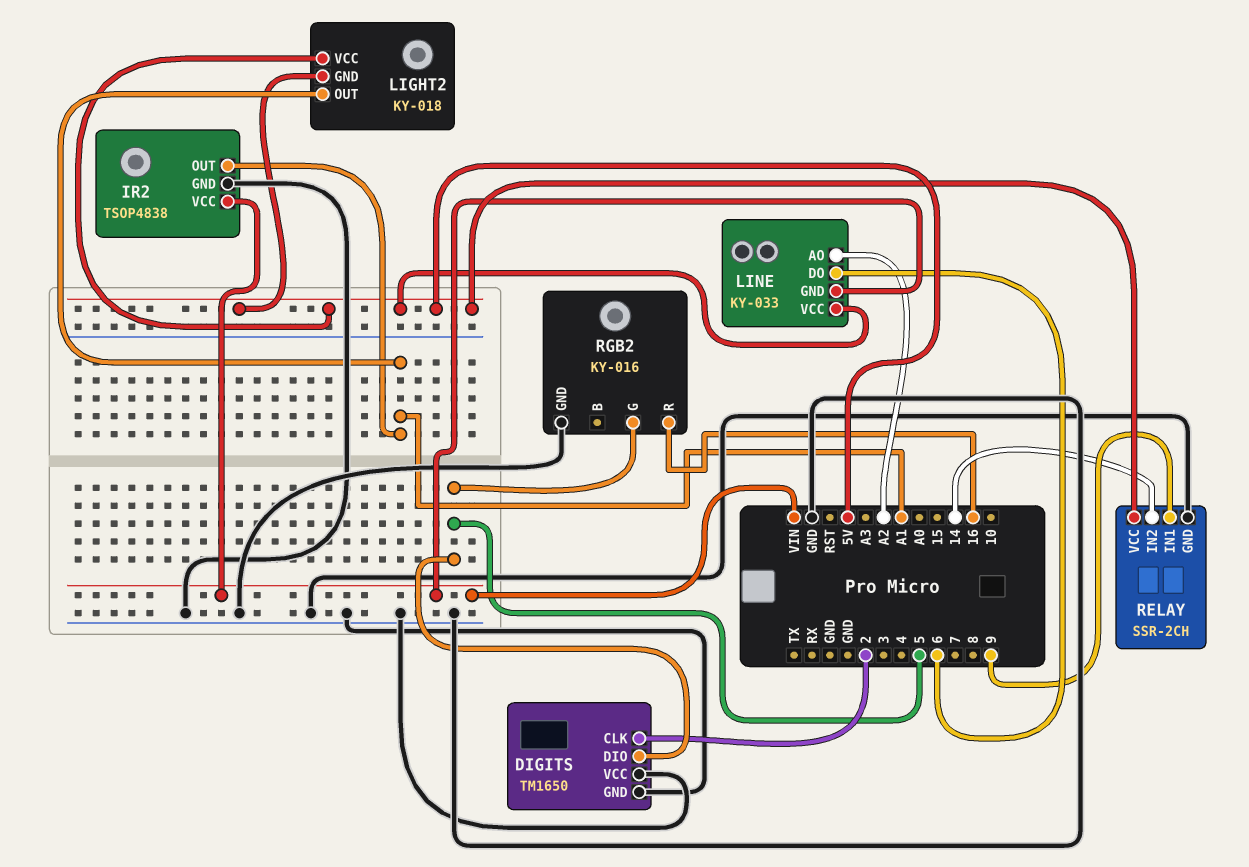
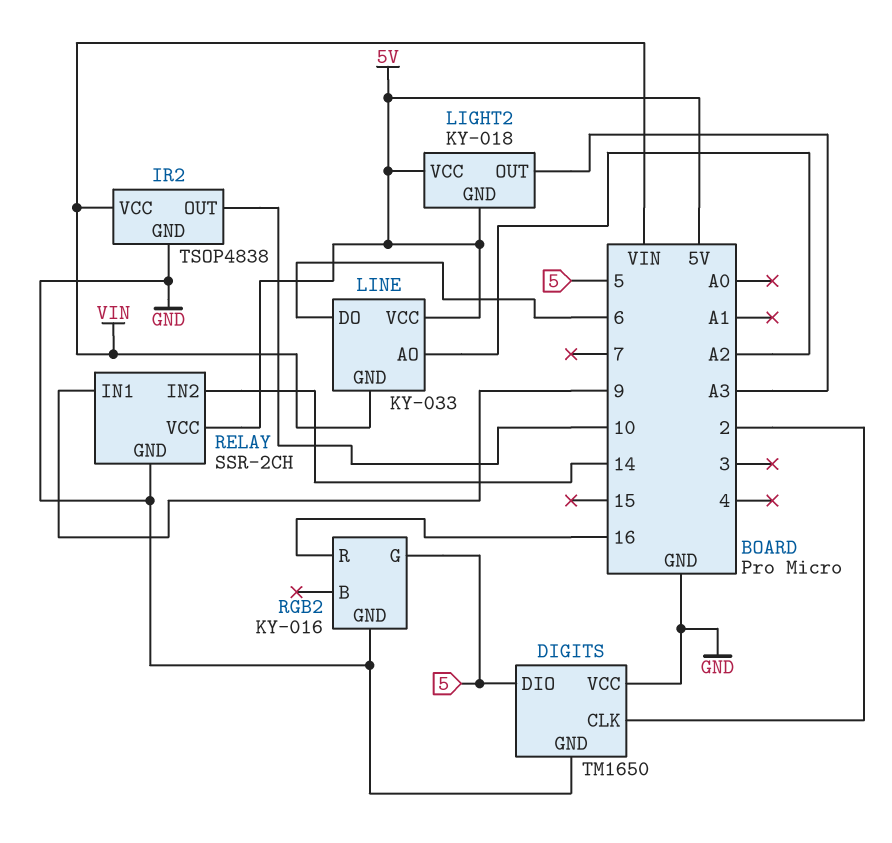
IR2 pin OUT: A1 -> 10
LIGHT2 pin OUT: A1 -> A3

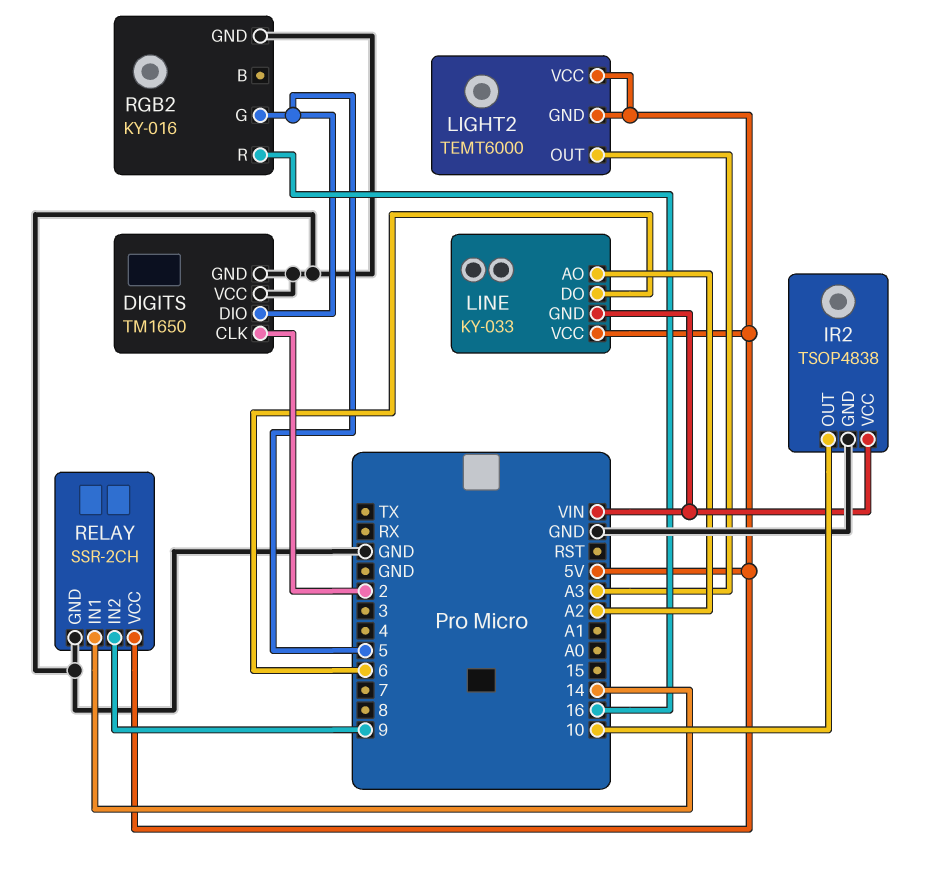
LIGHT2: KY-018 -> TEMT6000
RELAY pin IN1: 9 -> 14
RELAY pin IN2: 14 -> 9

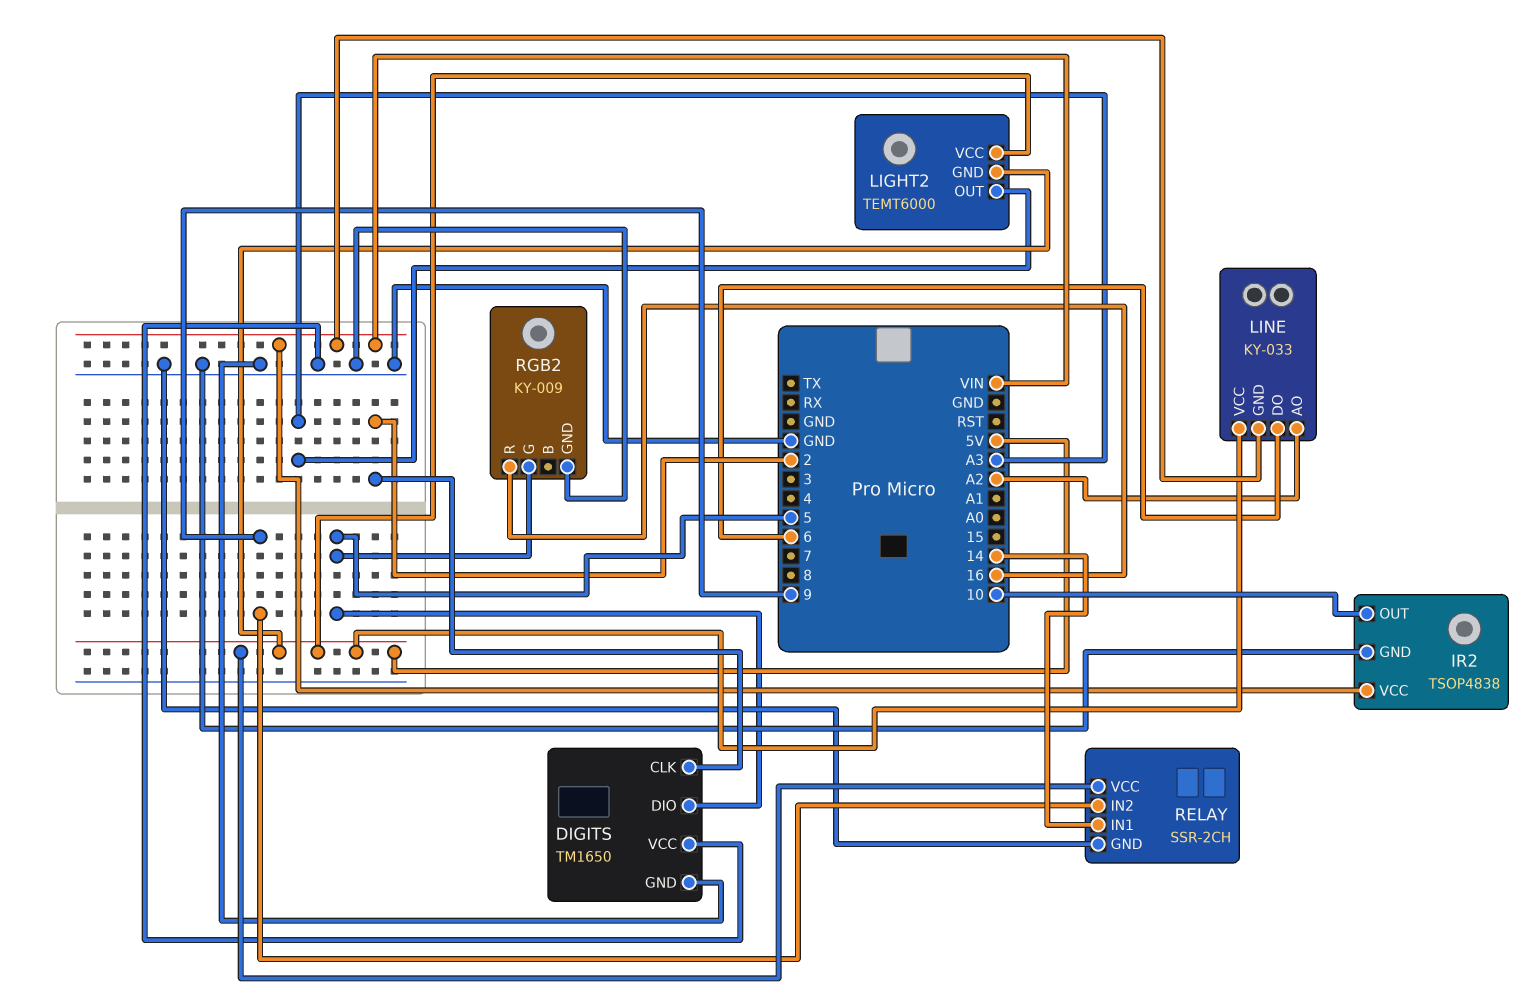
RGB2: KY-016 -> KY-009

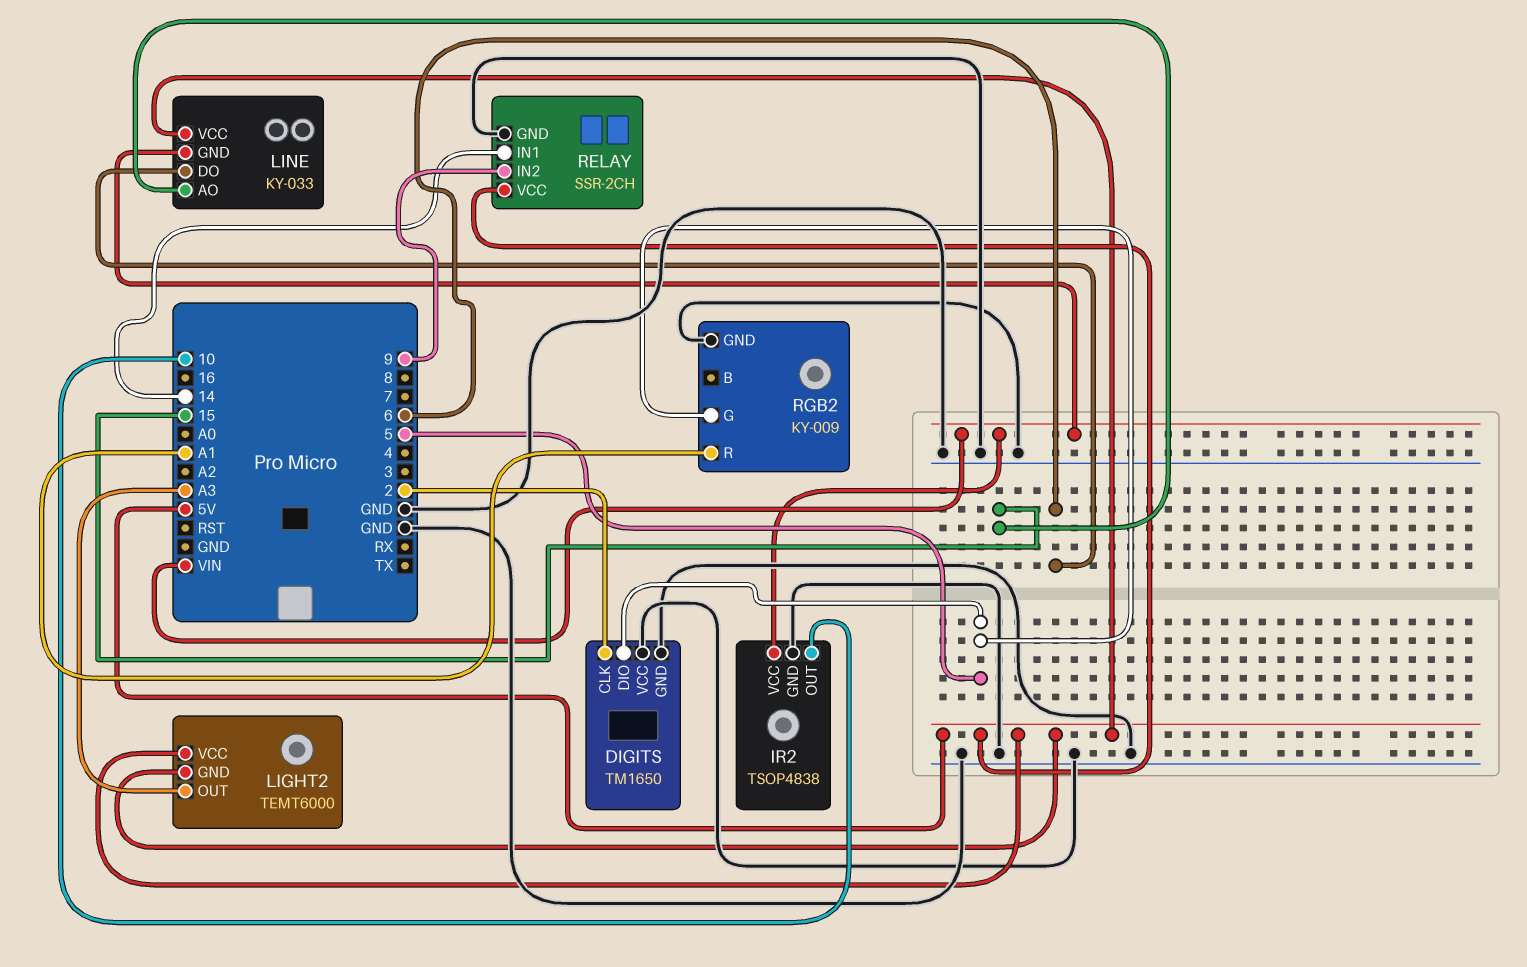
LINE pin AO: A2 -> 15
RGB2 pin R: 16 -> A1

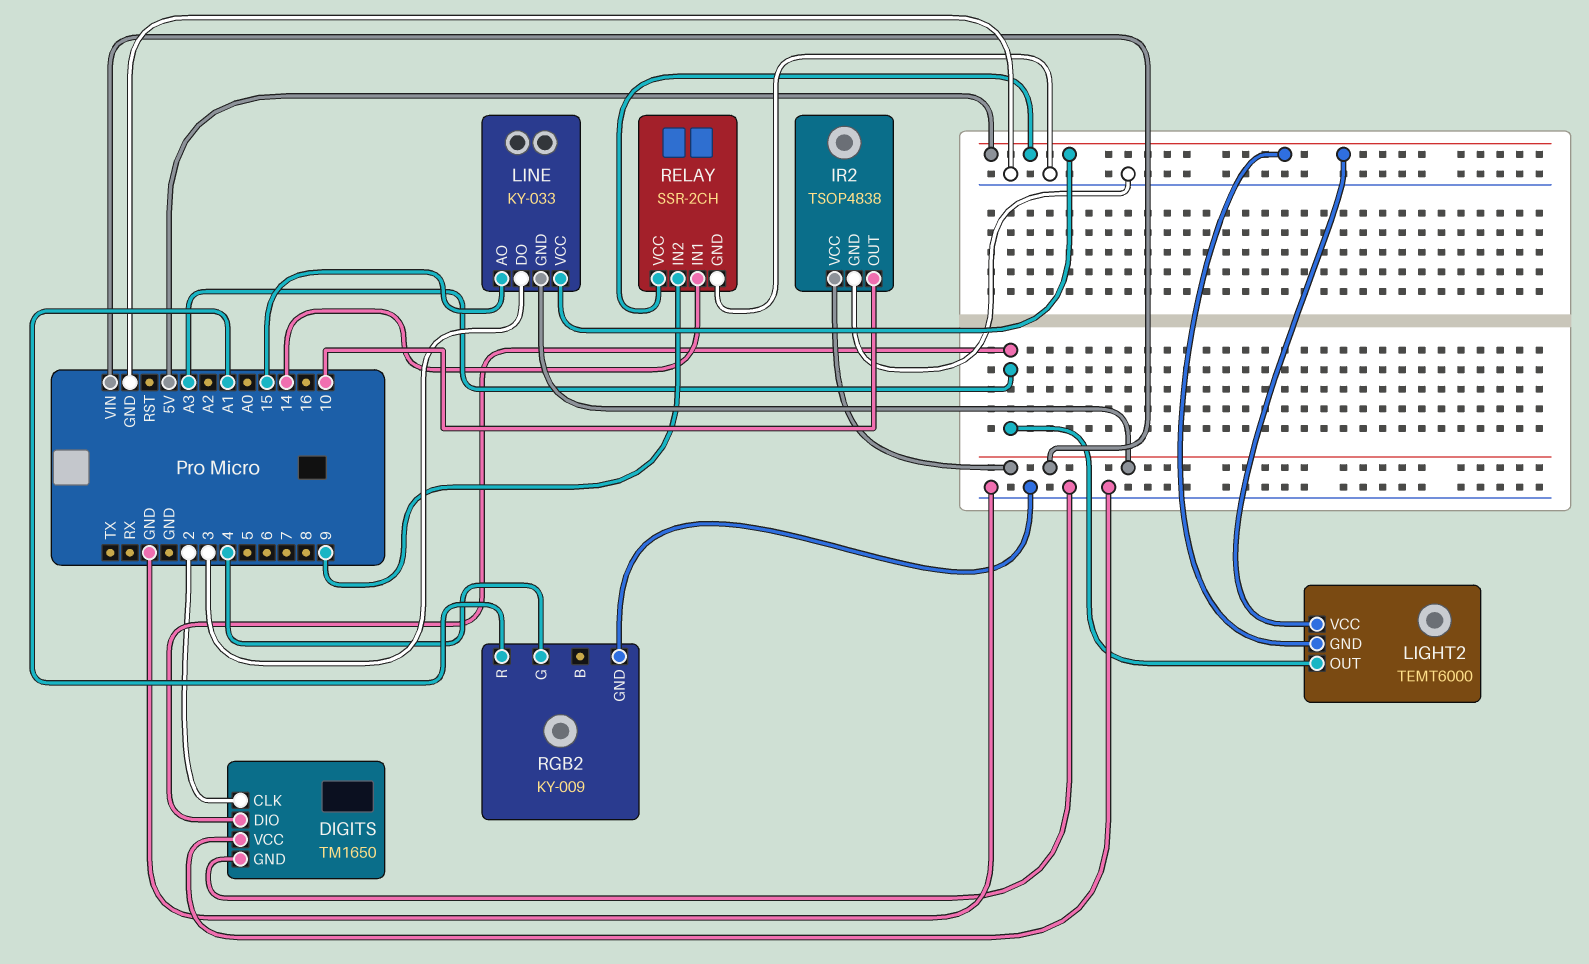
DIGITS pin DIO: 5 -> A3
LINE pin DO: 6 -> 3
RGB2 pin G: 5 -> 4

